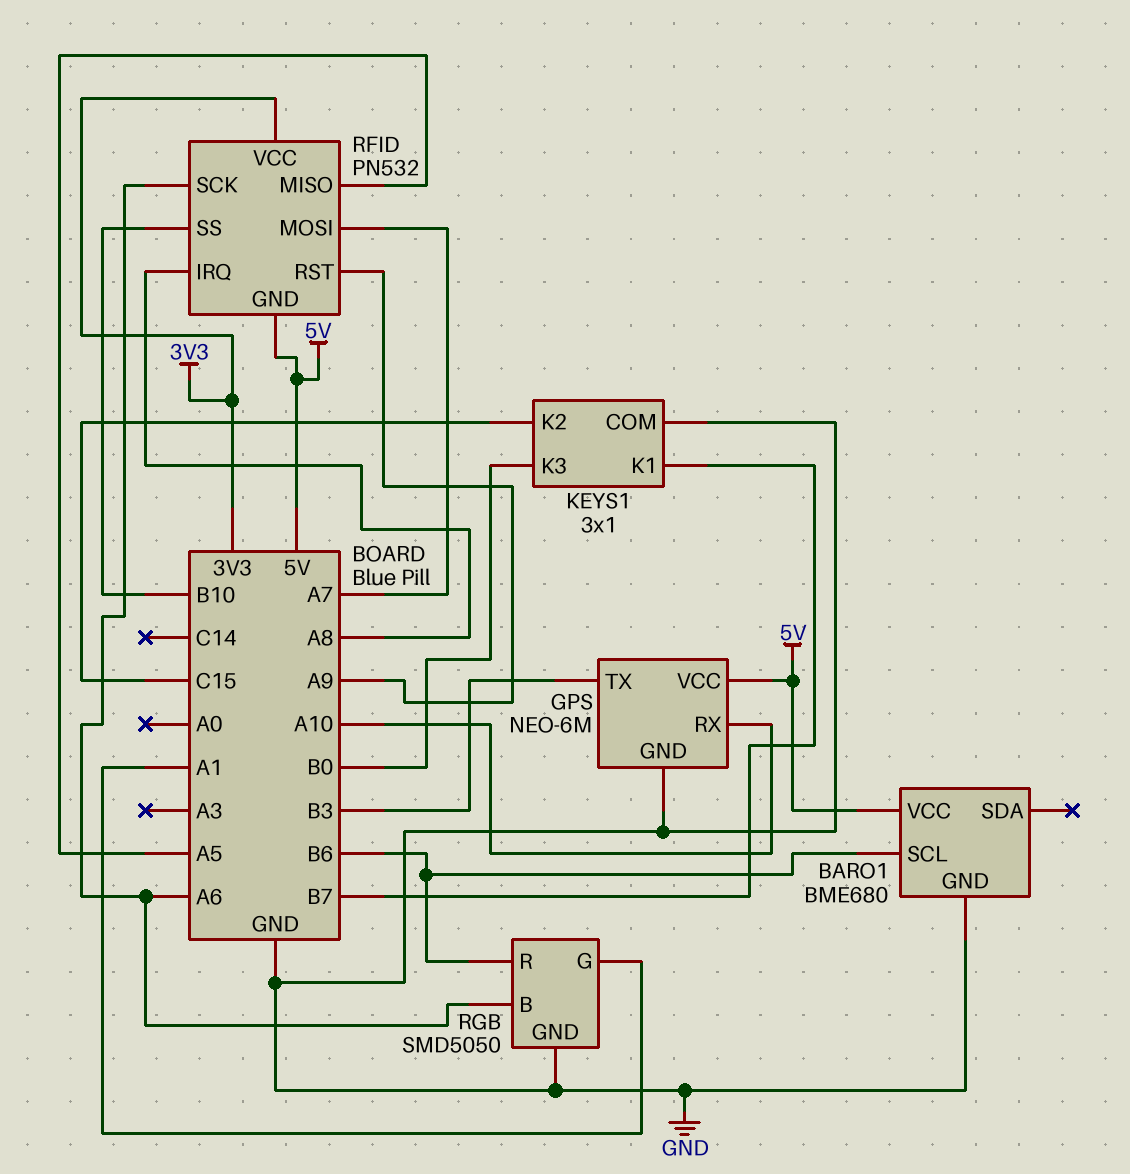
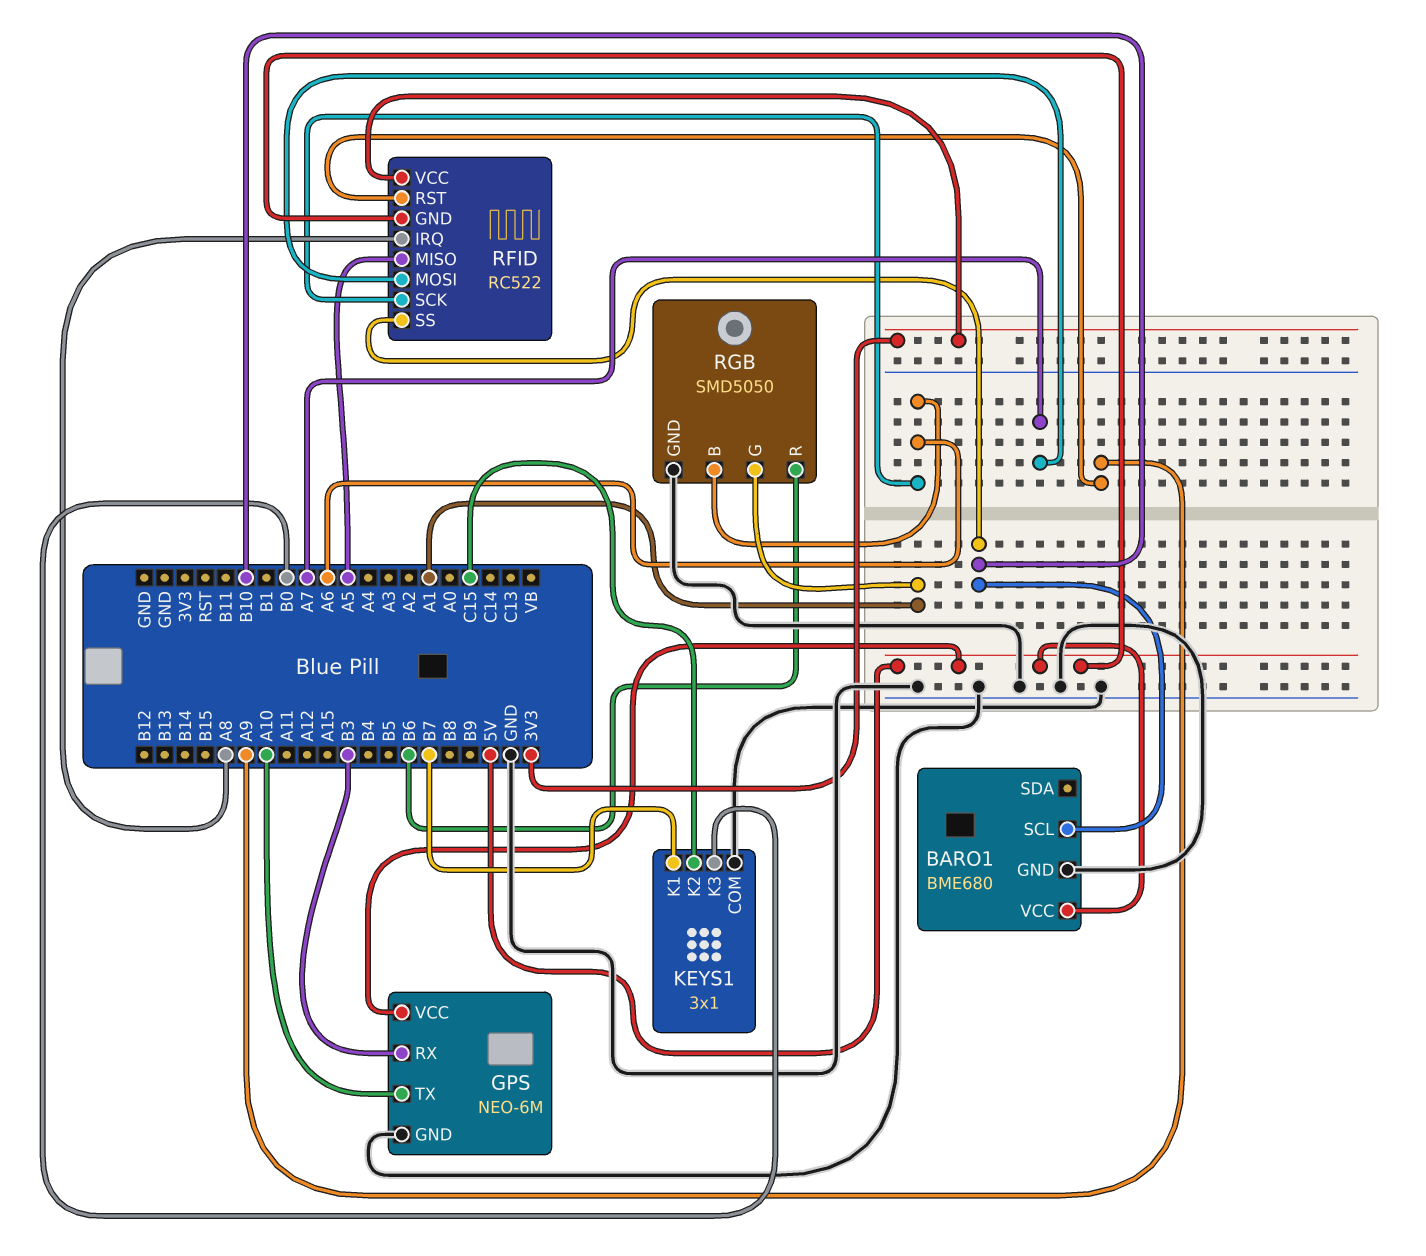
BARO1 pin SCL: B6 -> B10
GPS pin RX: A10 -> B3
GPS pin TX: B3 -> A10
RFID: PN532 -> RC522

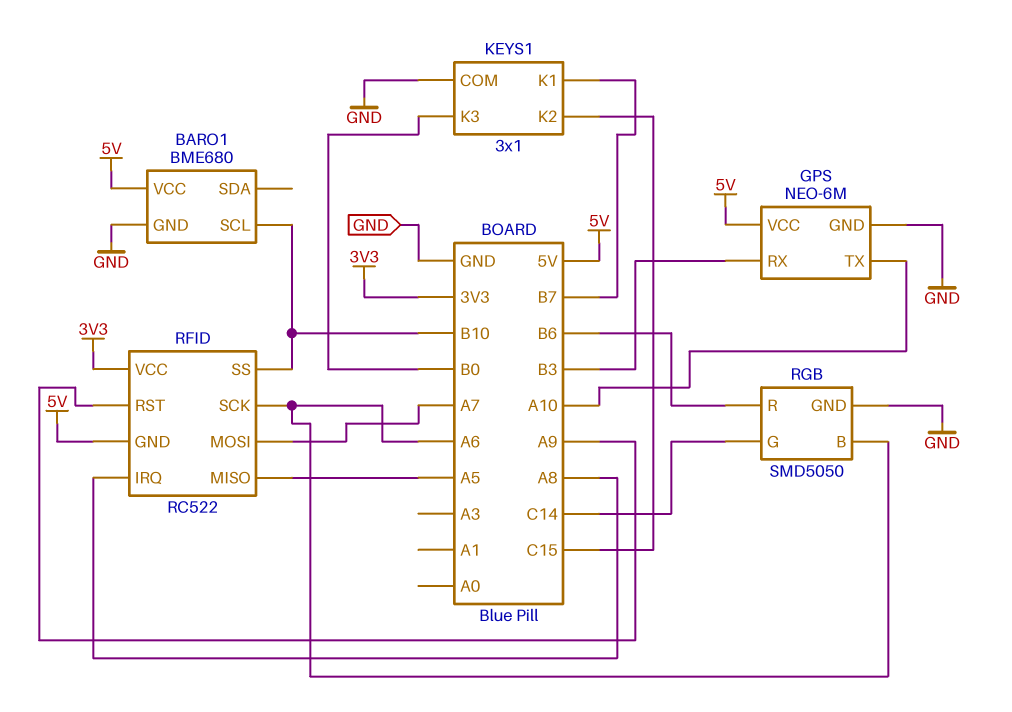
RGB pin G: A1 -> C14

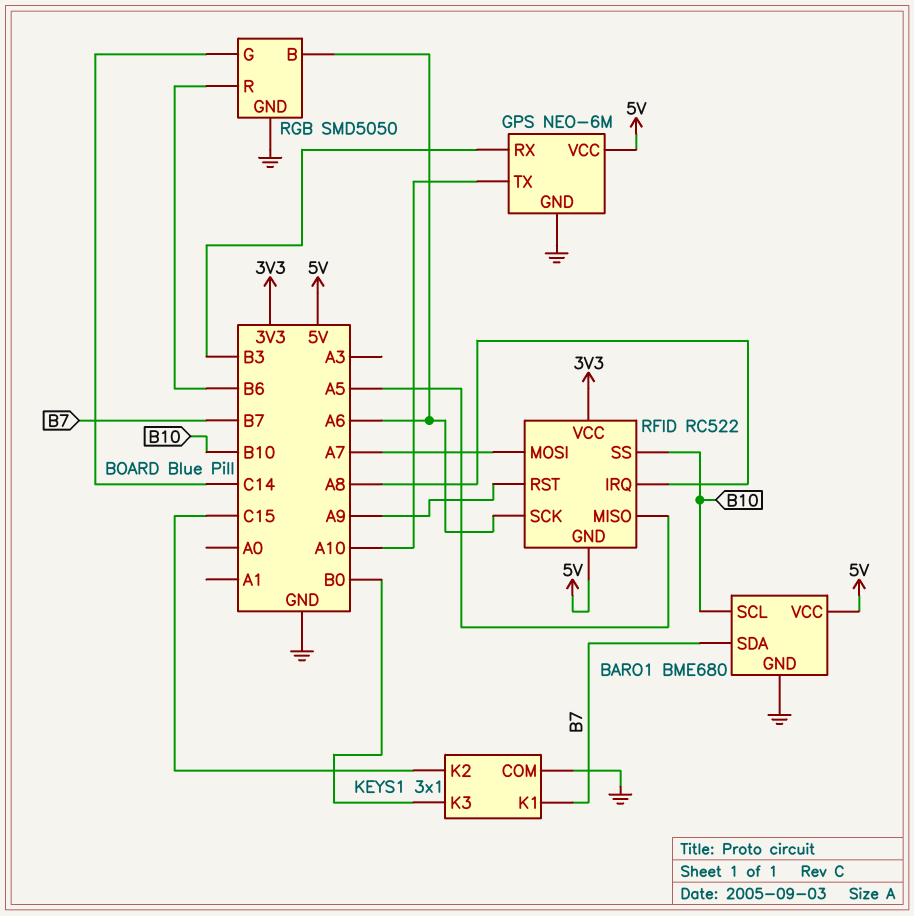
BARO1 pin SDA: none -> B7

